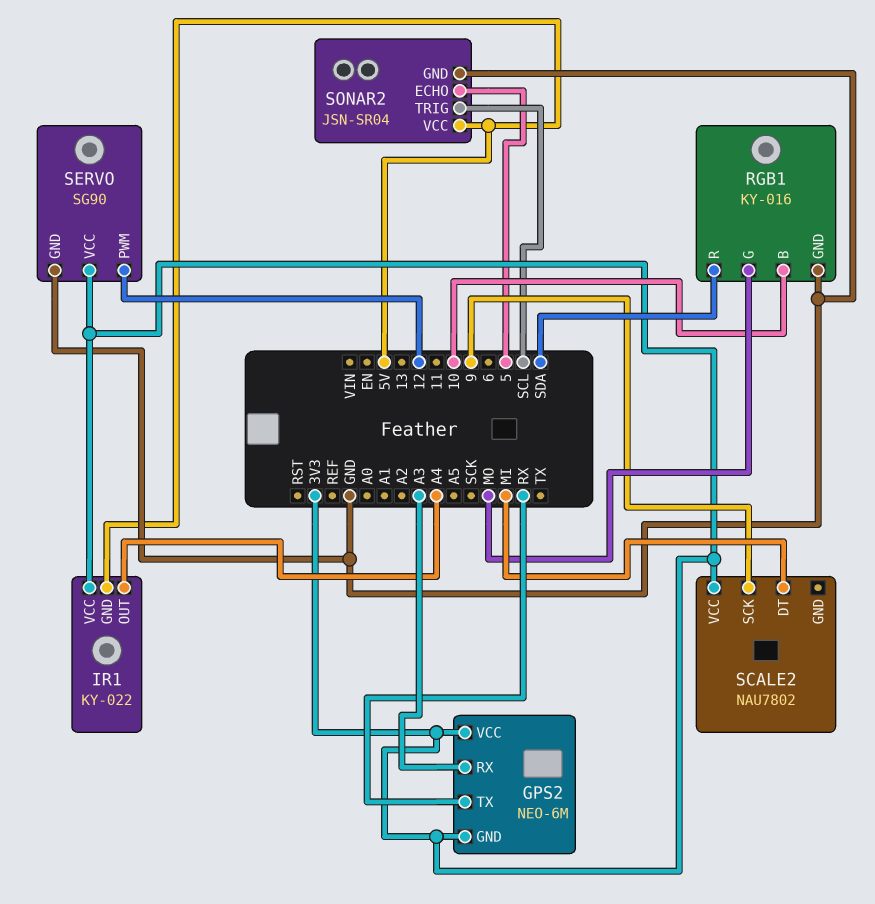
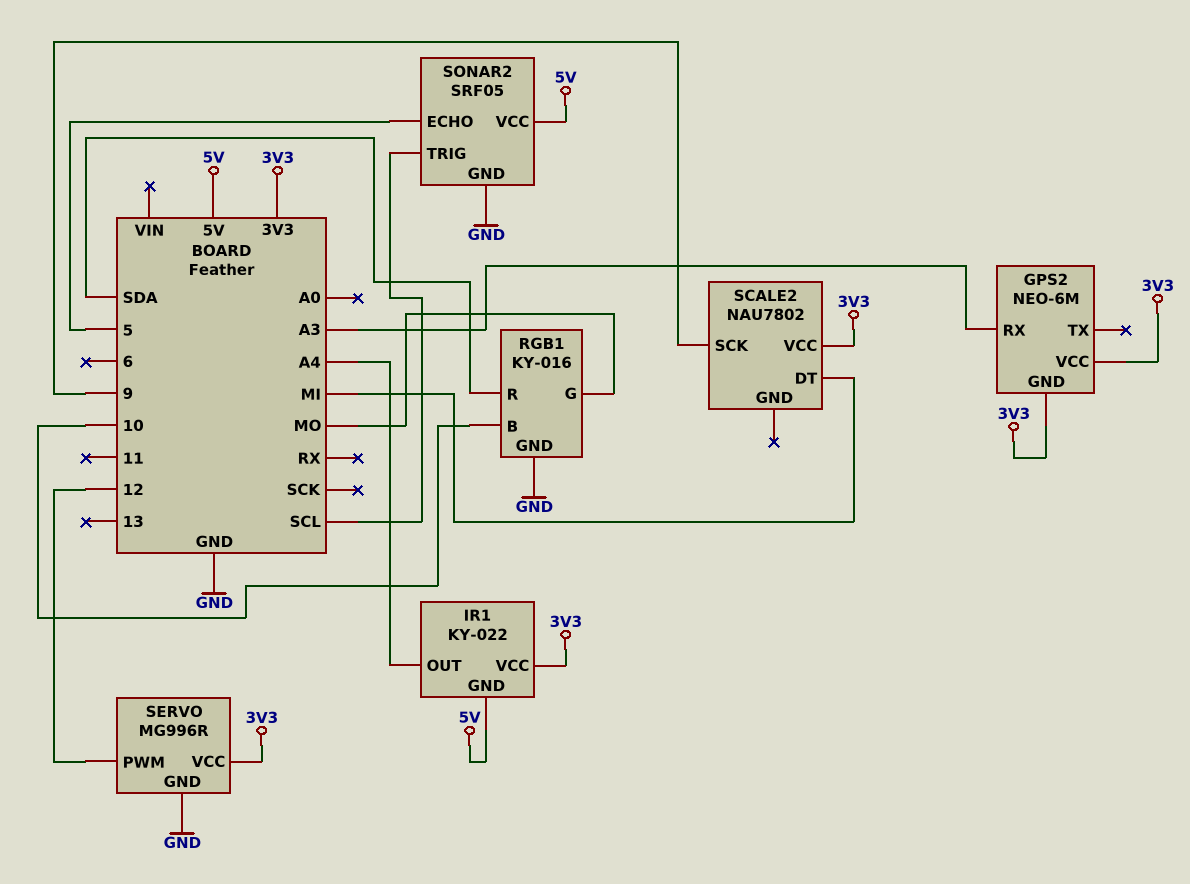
GPS2 pin TX: RX -> none
SERVO: SG90 -> MG996R
SONAR2: JSN-SR04 -> SRF05

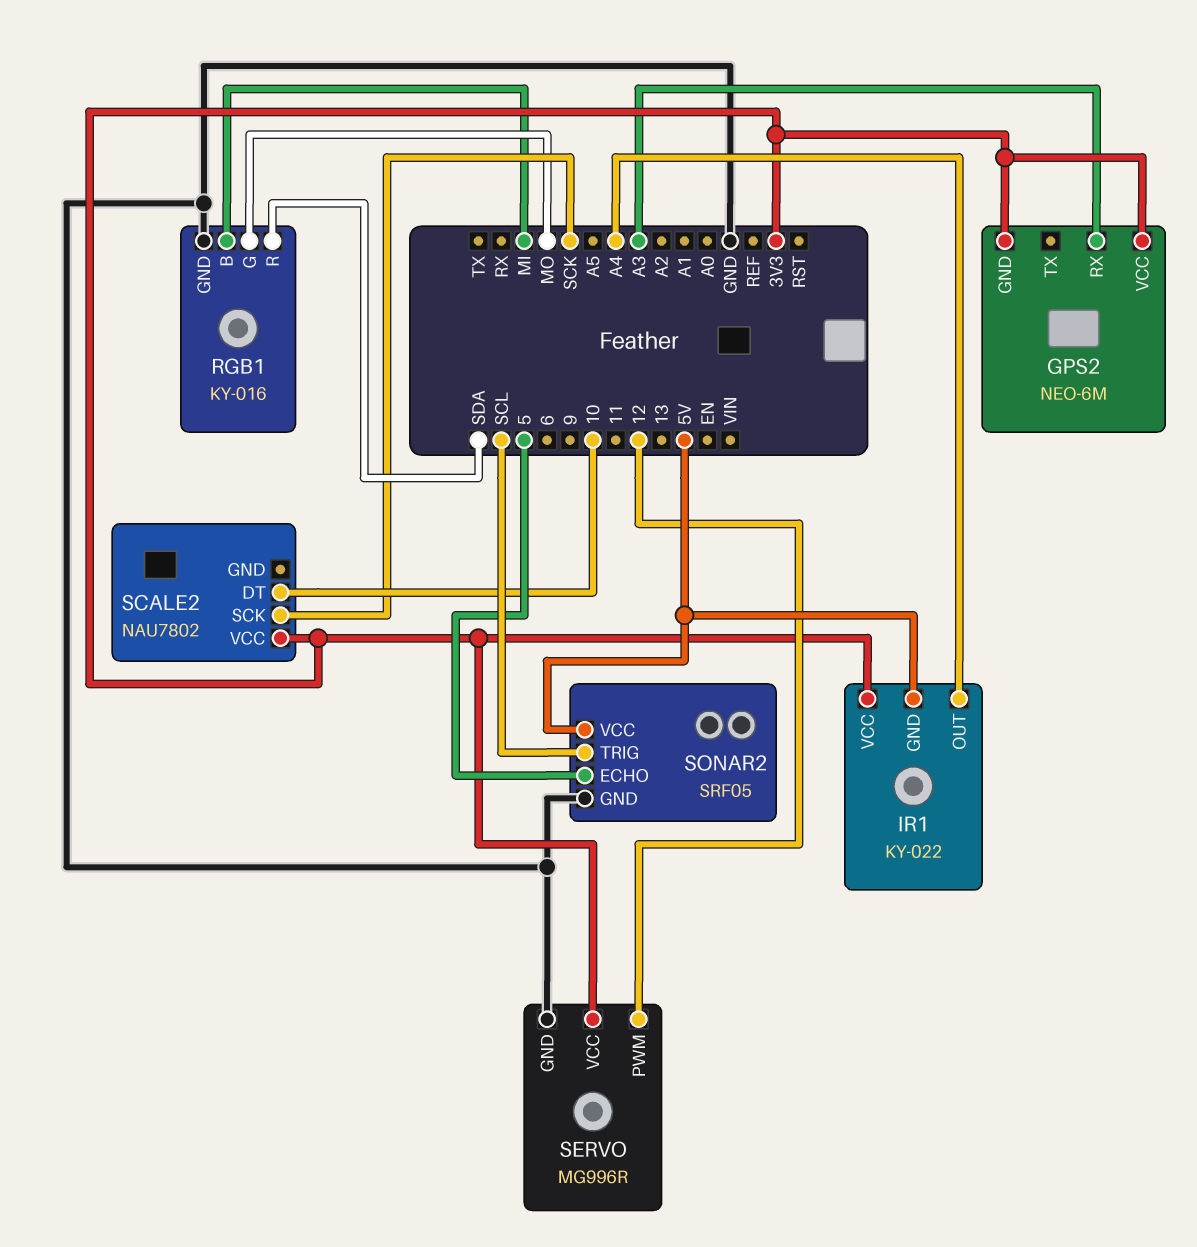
RGB1 pin B: 10 -> MI
SCALE2 pin DT: MI -> 10
SCALE2 pin SCK: 9 -> SCK

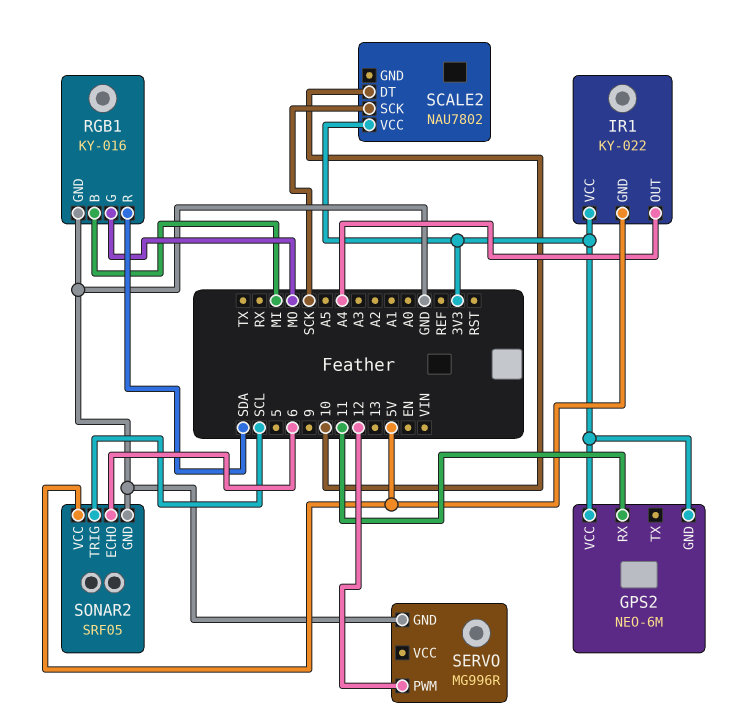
GPS2 pin RX: A3 -> 11
SERVO pin VCC: 3V3 -> none
SONAR2 pin ECHO: 5 -> 6

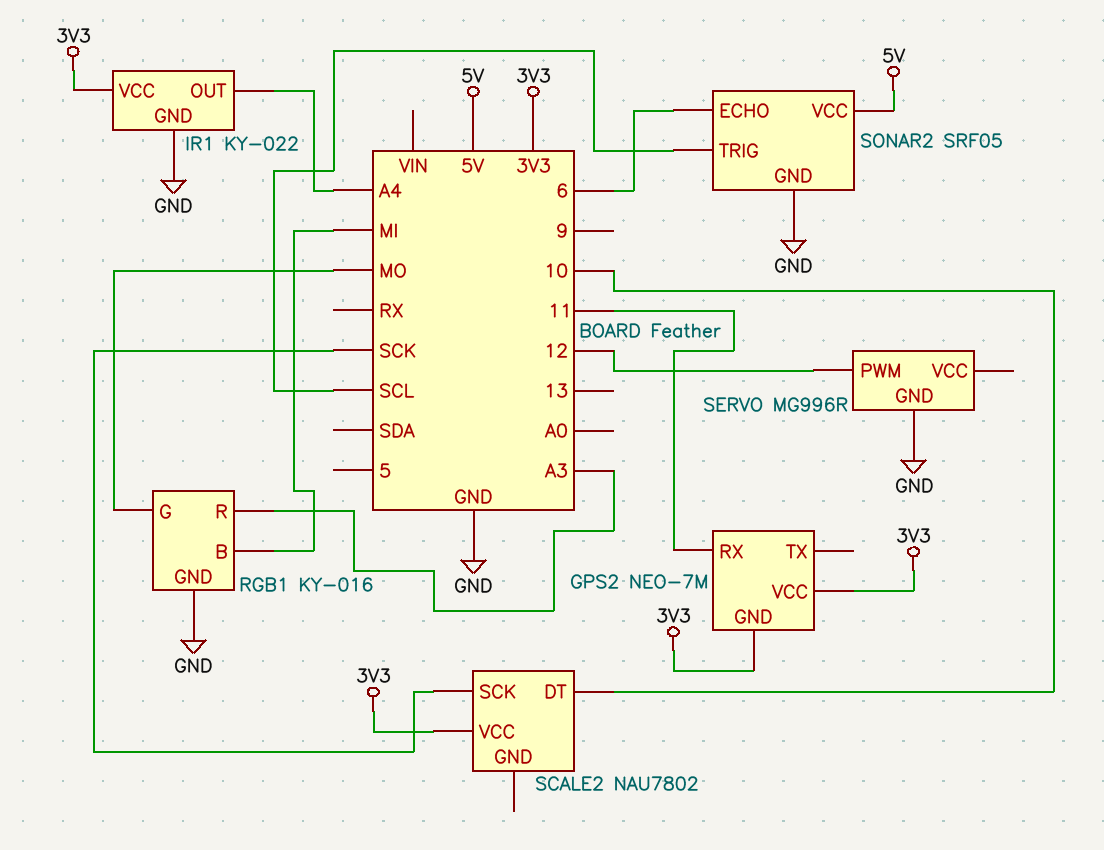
GPS2: NEO-6M -> NEO-7M
IR1 pin GND: 5V -> GND
RGB1 pin R: SDA -> A3

